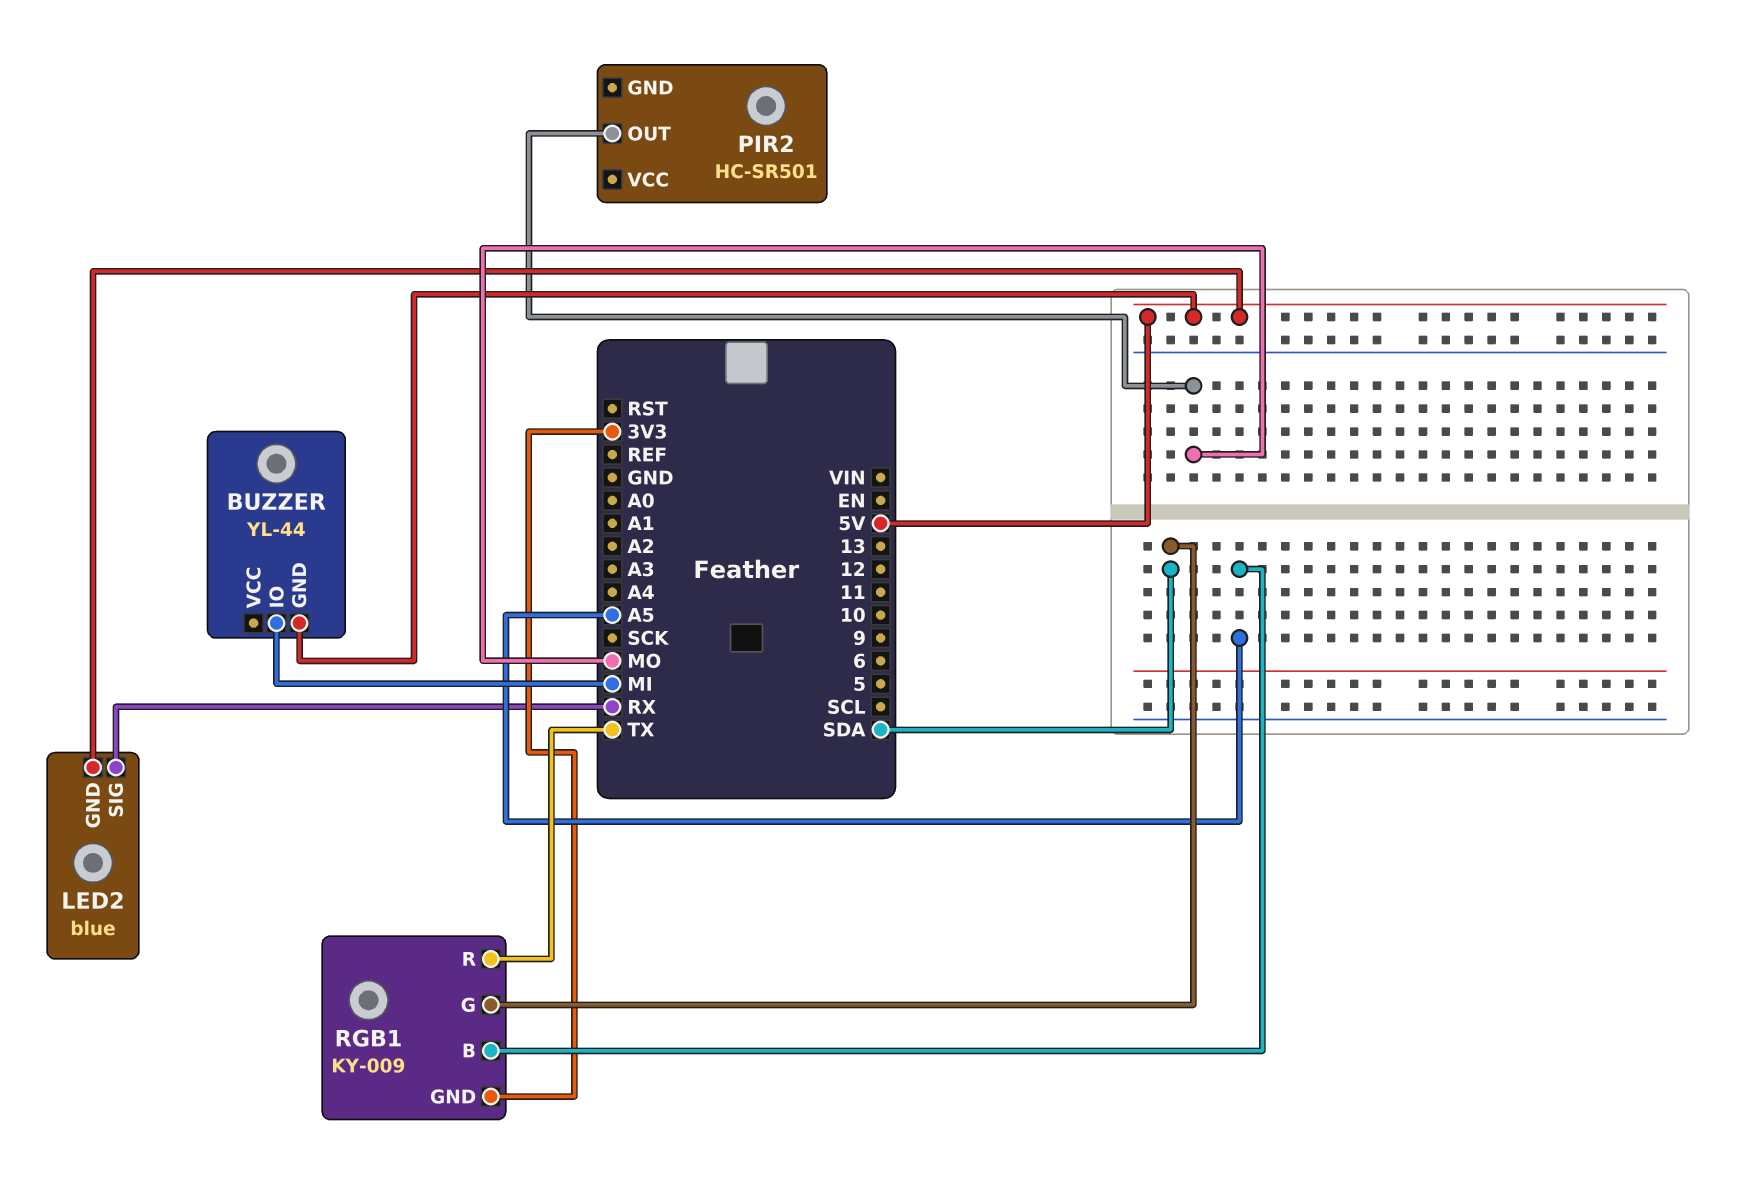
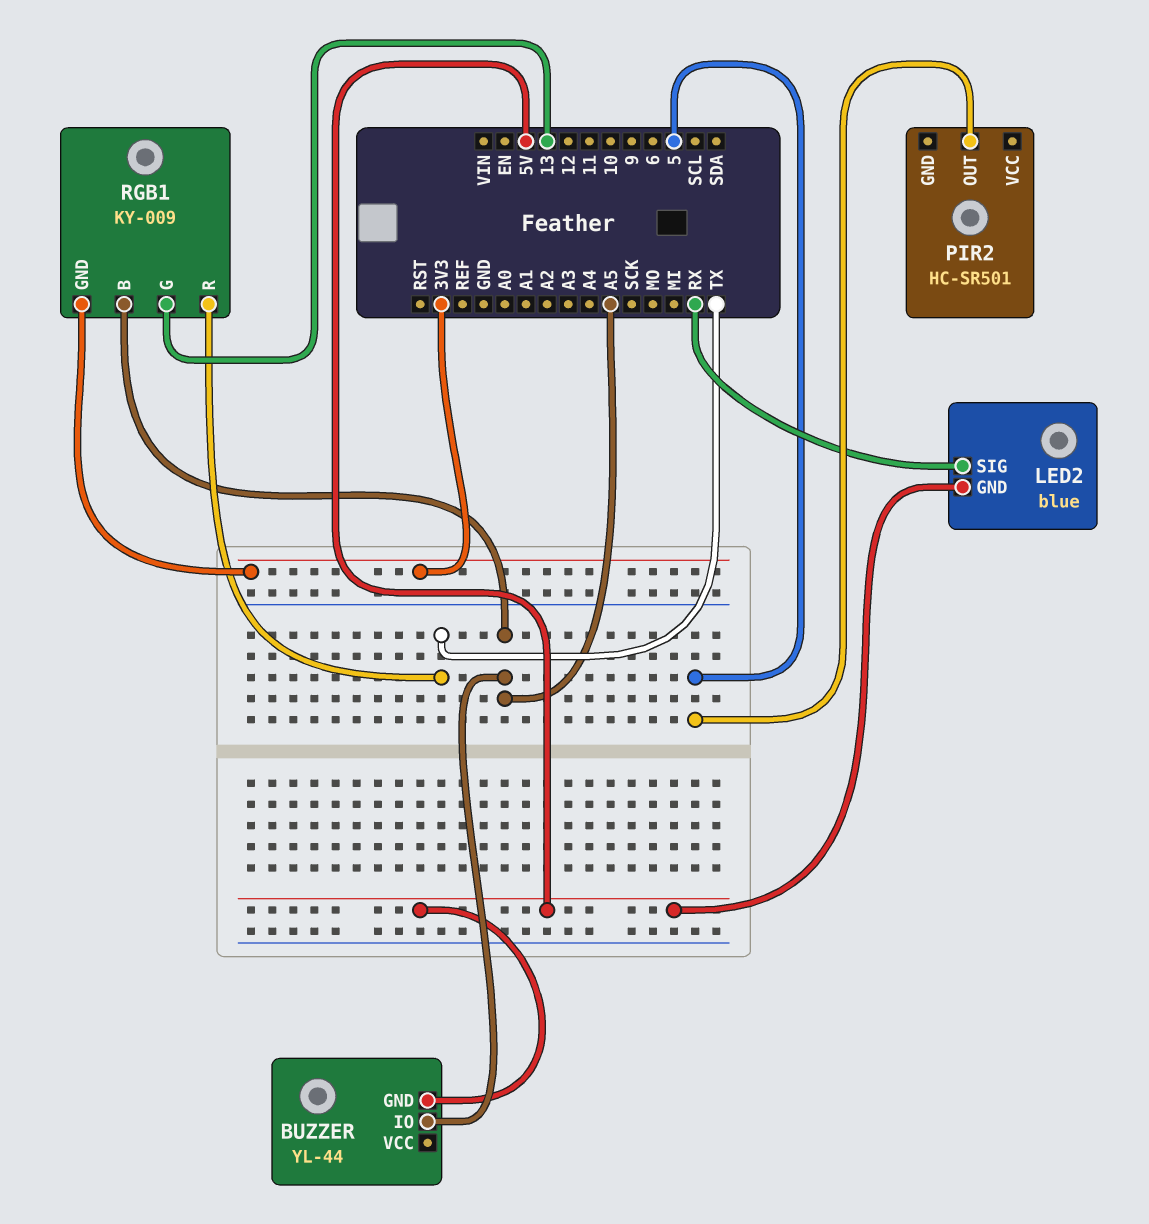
BUZZER pin IO: MI -> A5
PIR2 pin OUT: MO -> 5
RGB1 pin G: SDA -> 13

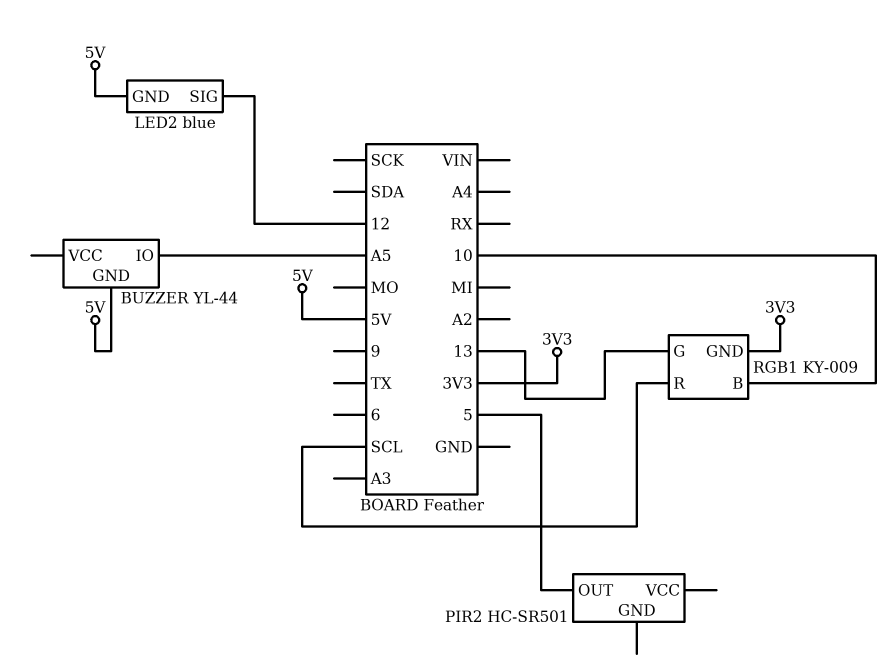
LED2 pin SIG: RX -> 12
RGB1 pin B: A5 -> 10
RGB1 pin R: TX -> SCL

